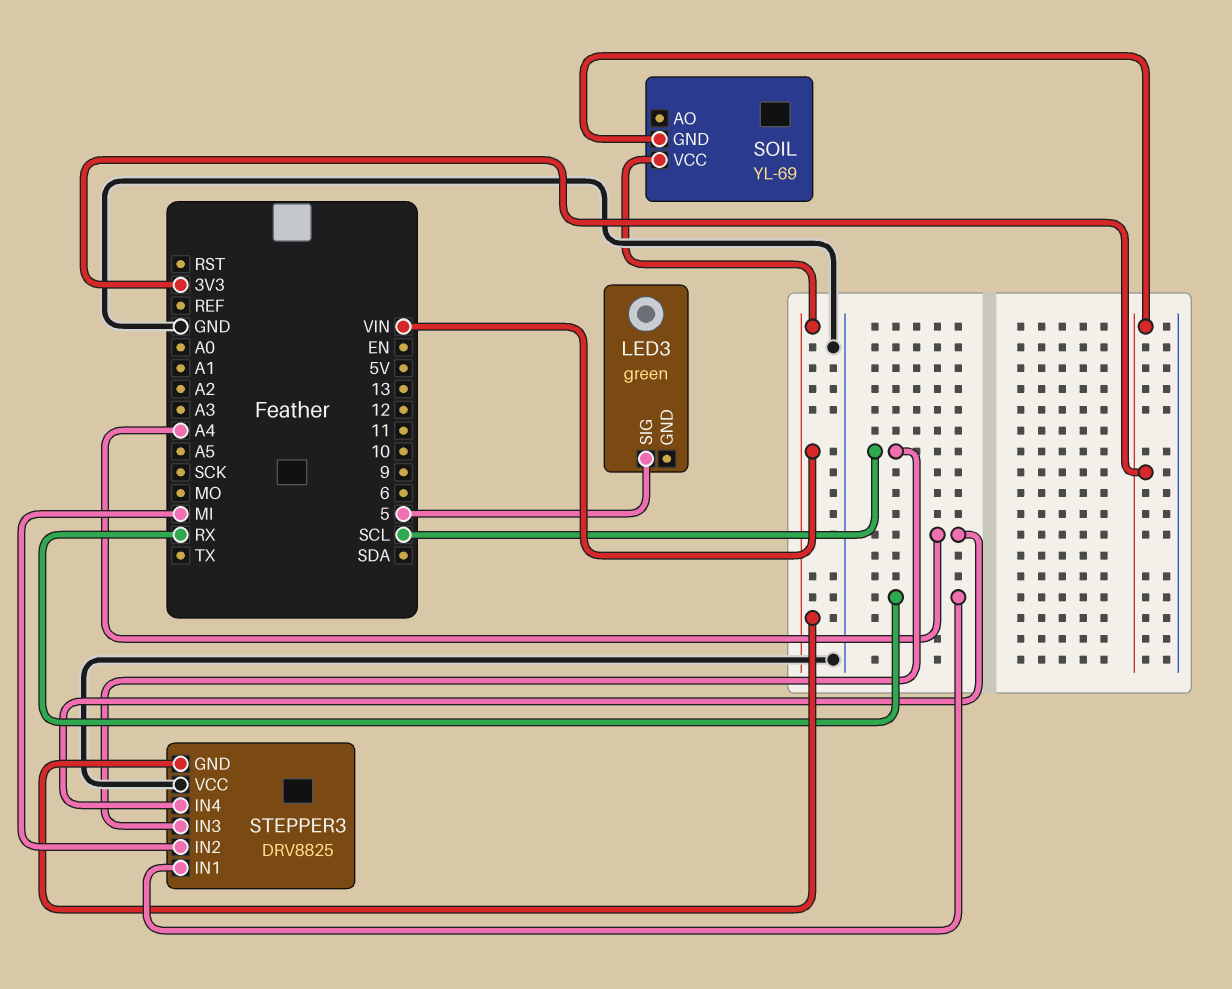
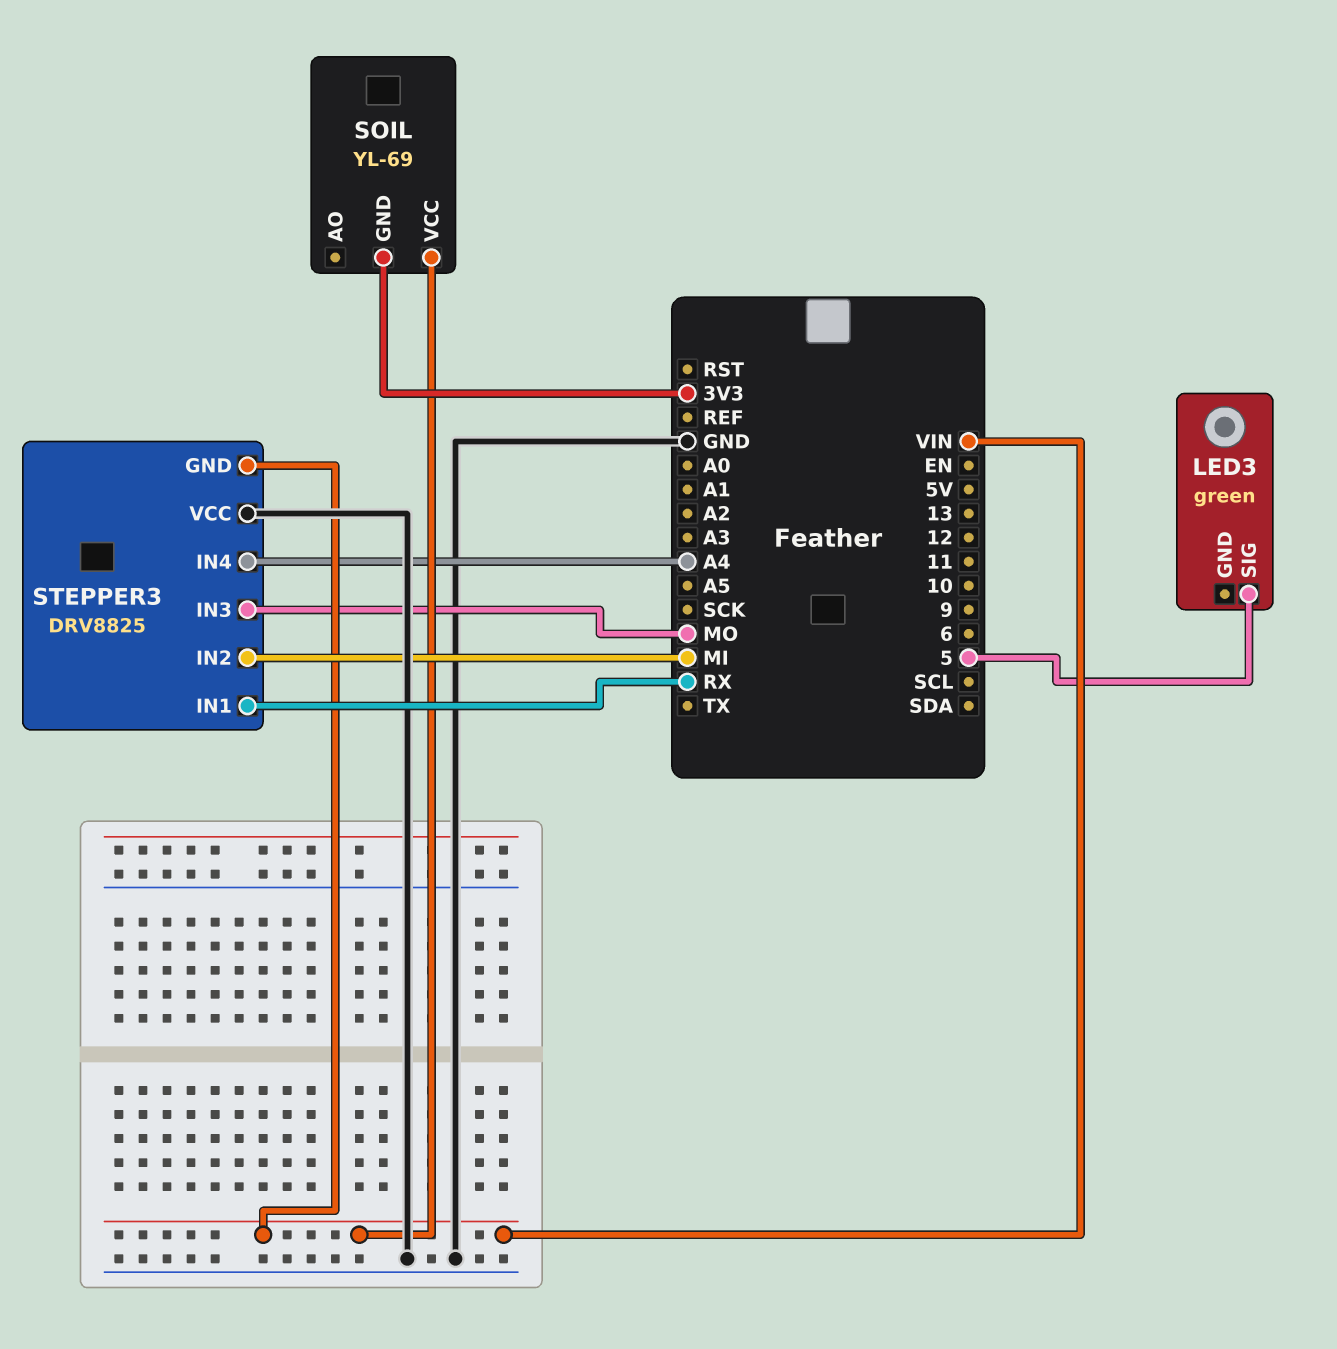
STEPPER3 pin IN3: SCL -> MO

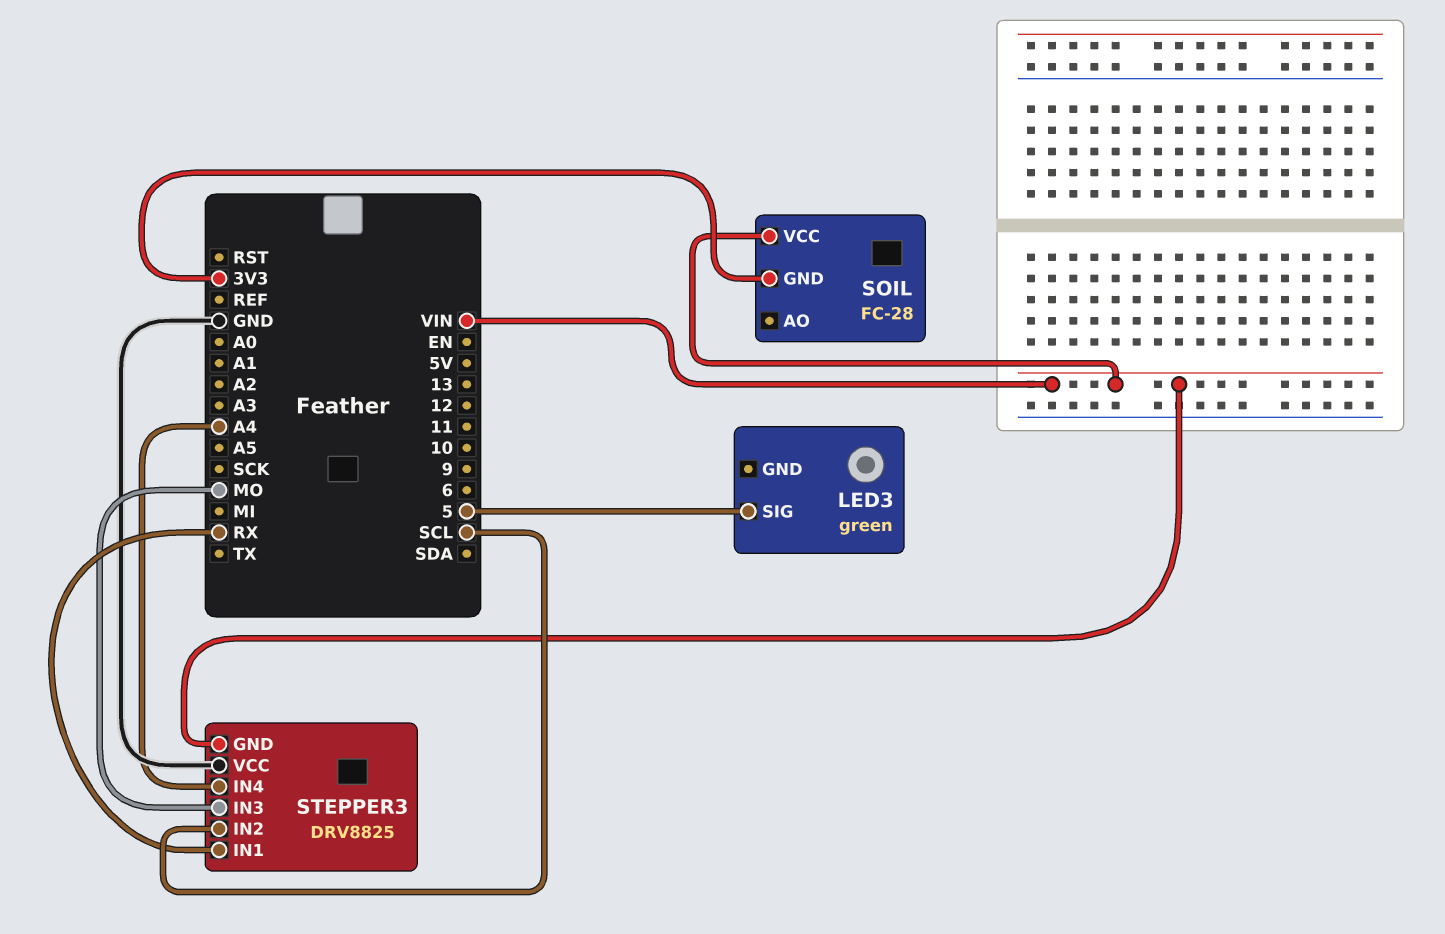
SOIL: YL-69 -> FC-28
STEPPER3 pin IN2: MI -> SCL

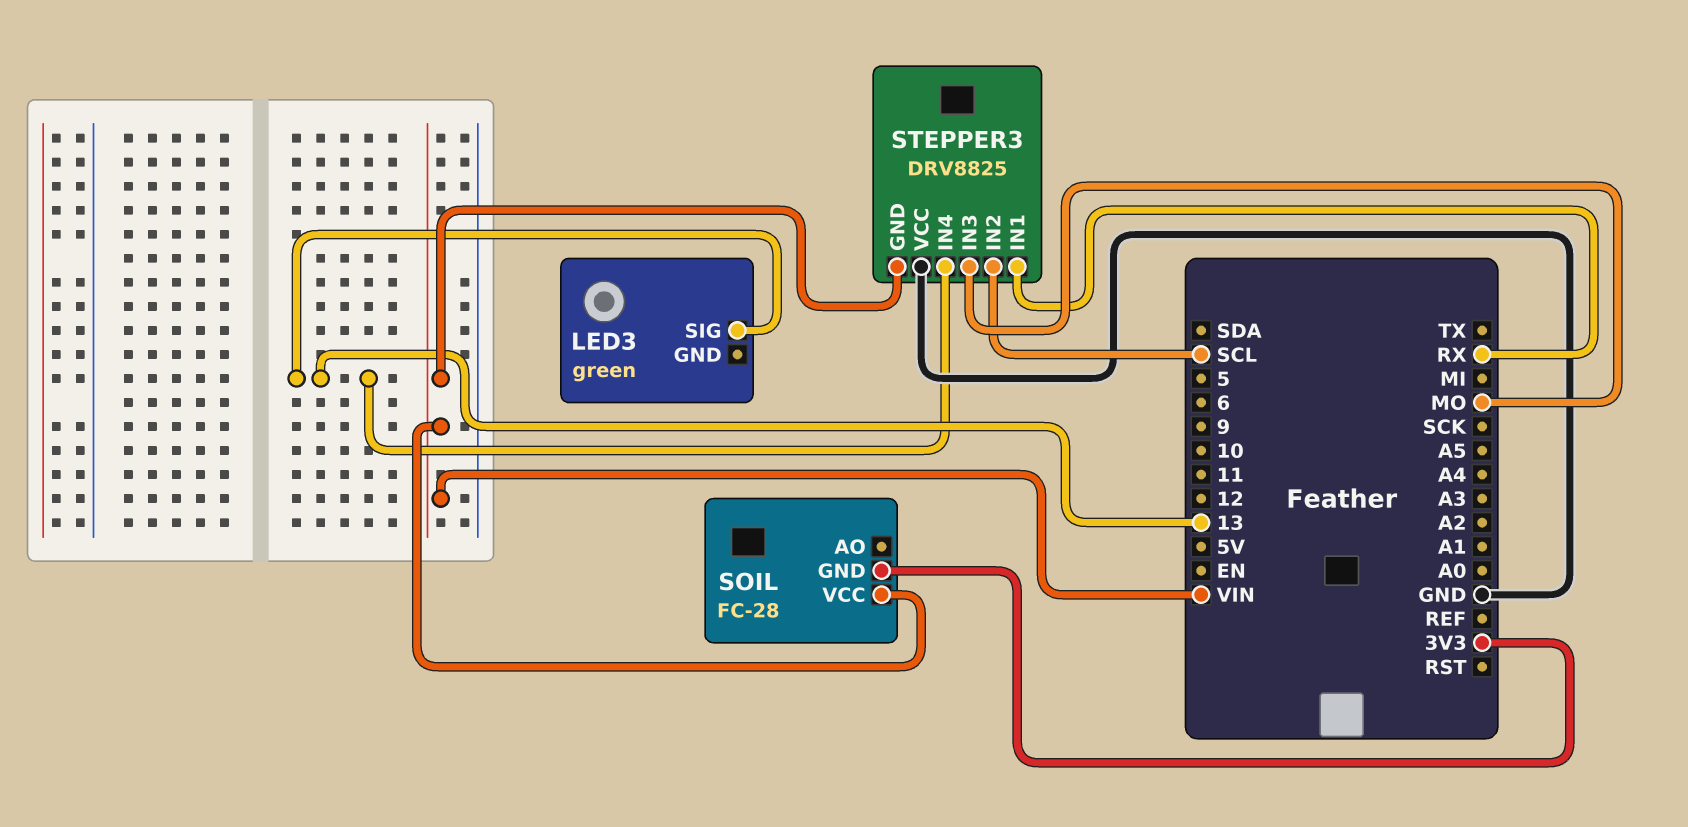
LED3 pin SIG: 5 -> 13
STEPPER3 pin IN4: A4 -> 13

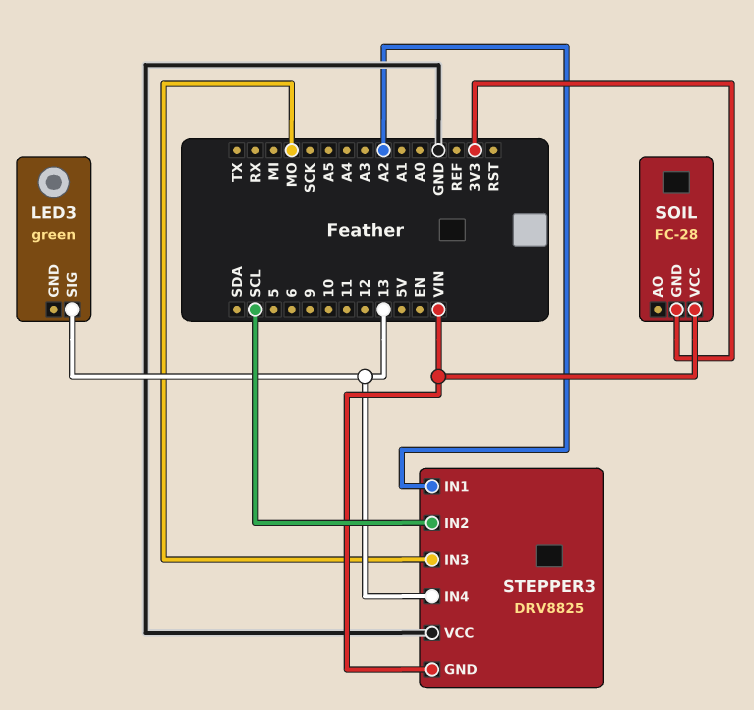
STEPPER3 pin IN1: RX -> A2

